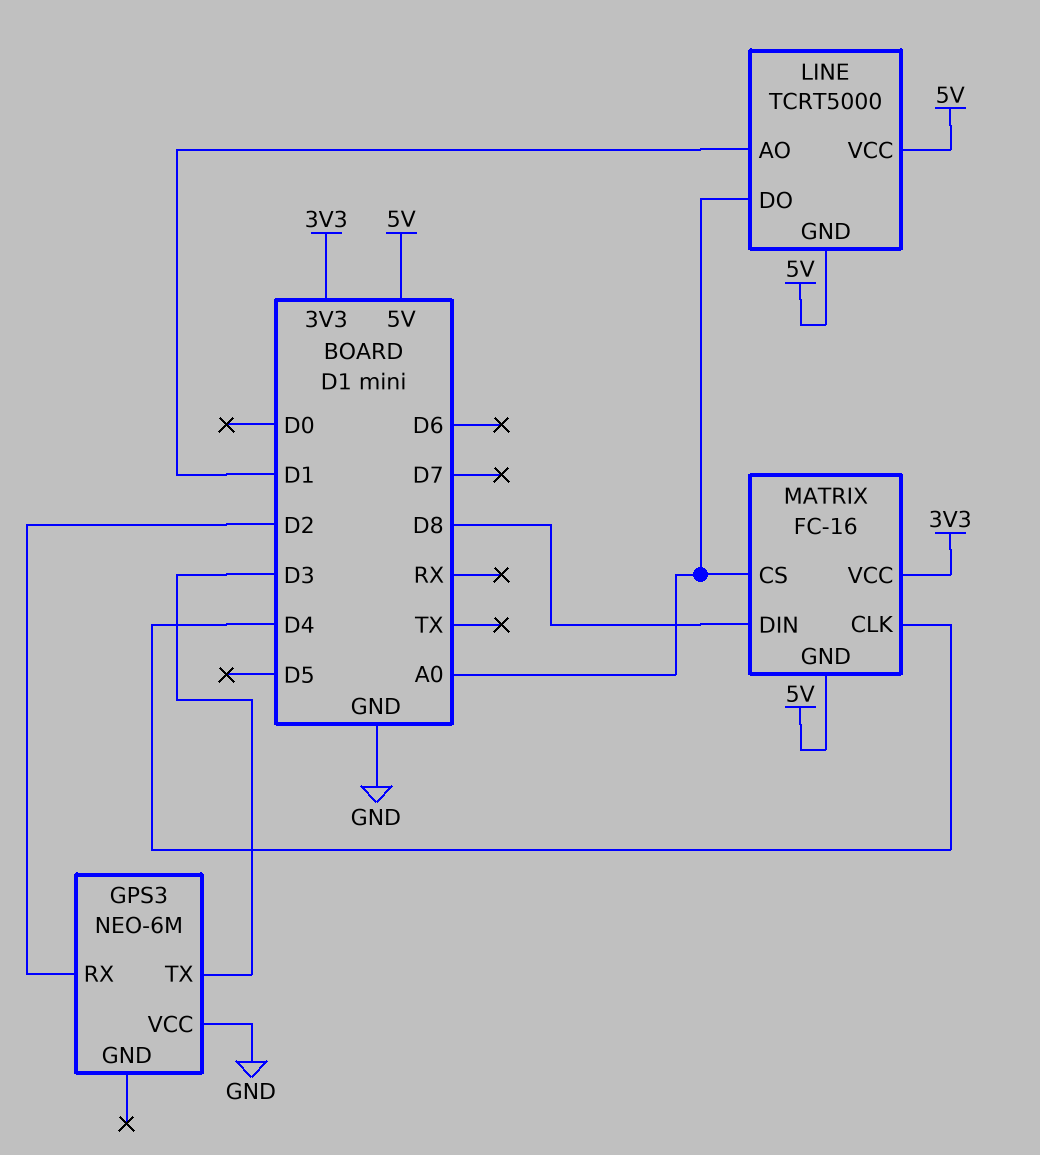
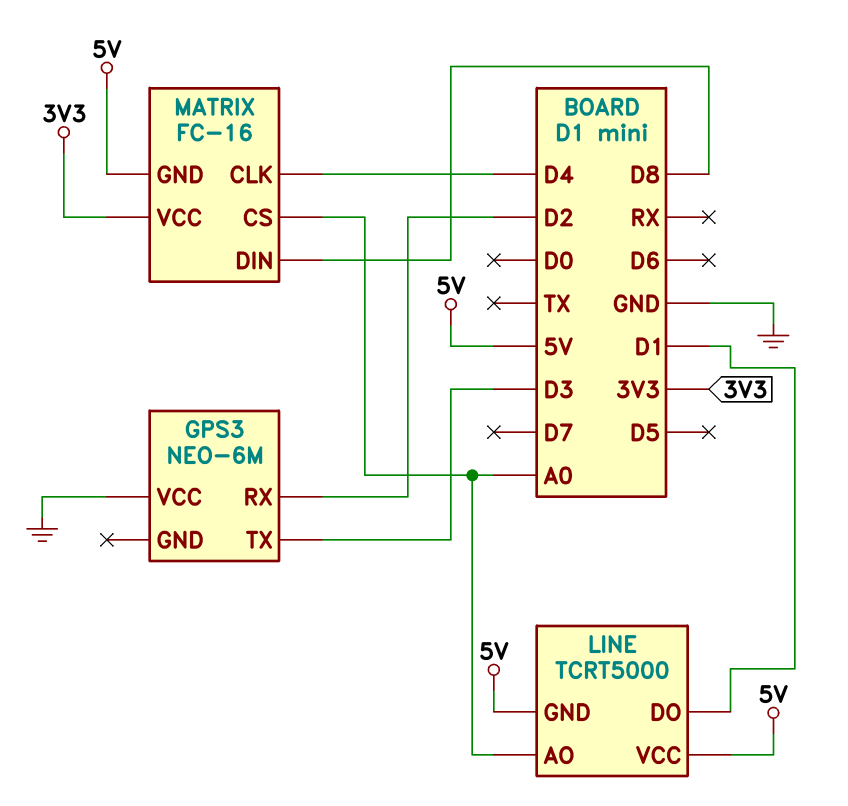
LINE pin AO: D1 -> A0
LINE pin DO: A0 -> D1

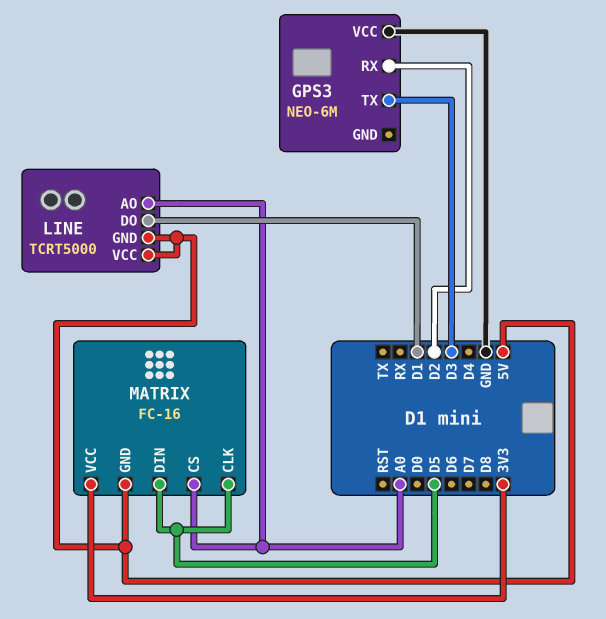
MATRIX pin CLK: D4 -> D5
MATRIX pin DIN: D8 -> D5

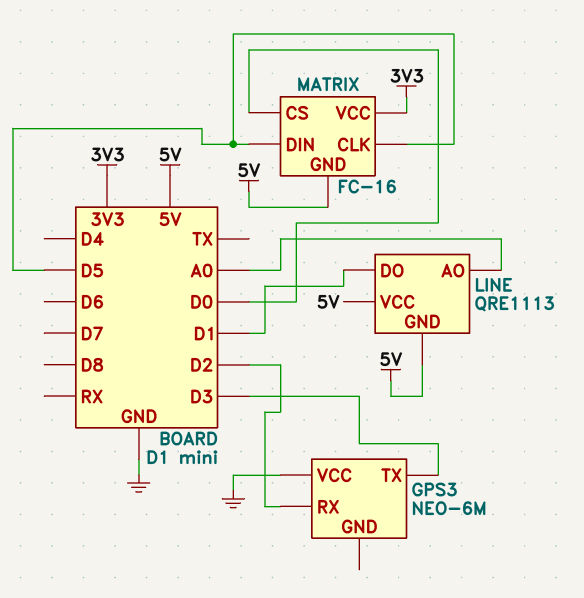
LINE: TCRT5000 -> QRE1113
MATRIX pin CS: A0 -> D0

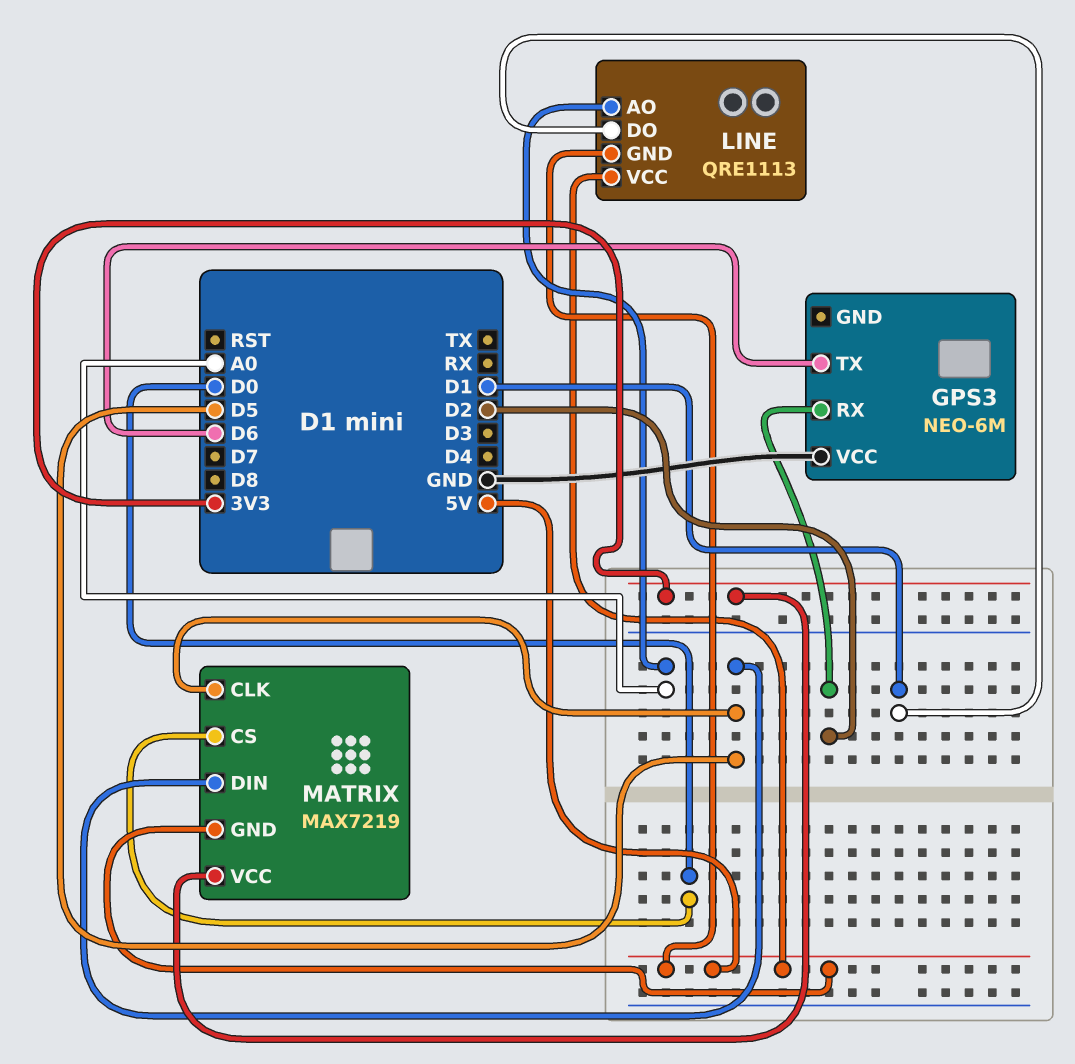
GPS3 pin TX: D3 -> D6
MATRIX: FC-16 -> MAX7219

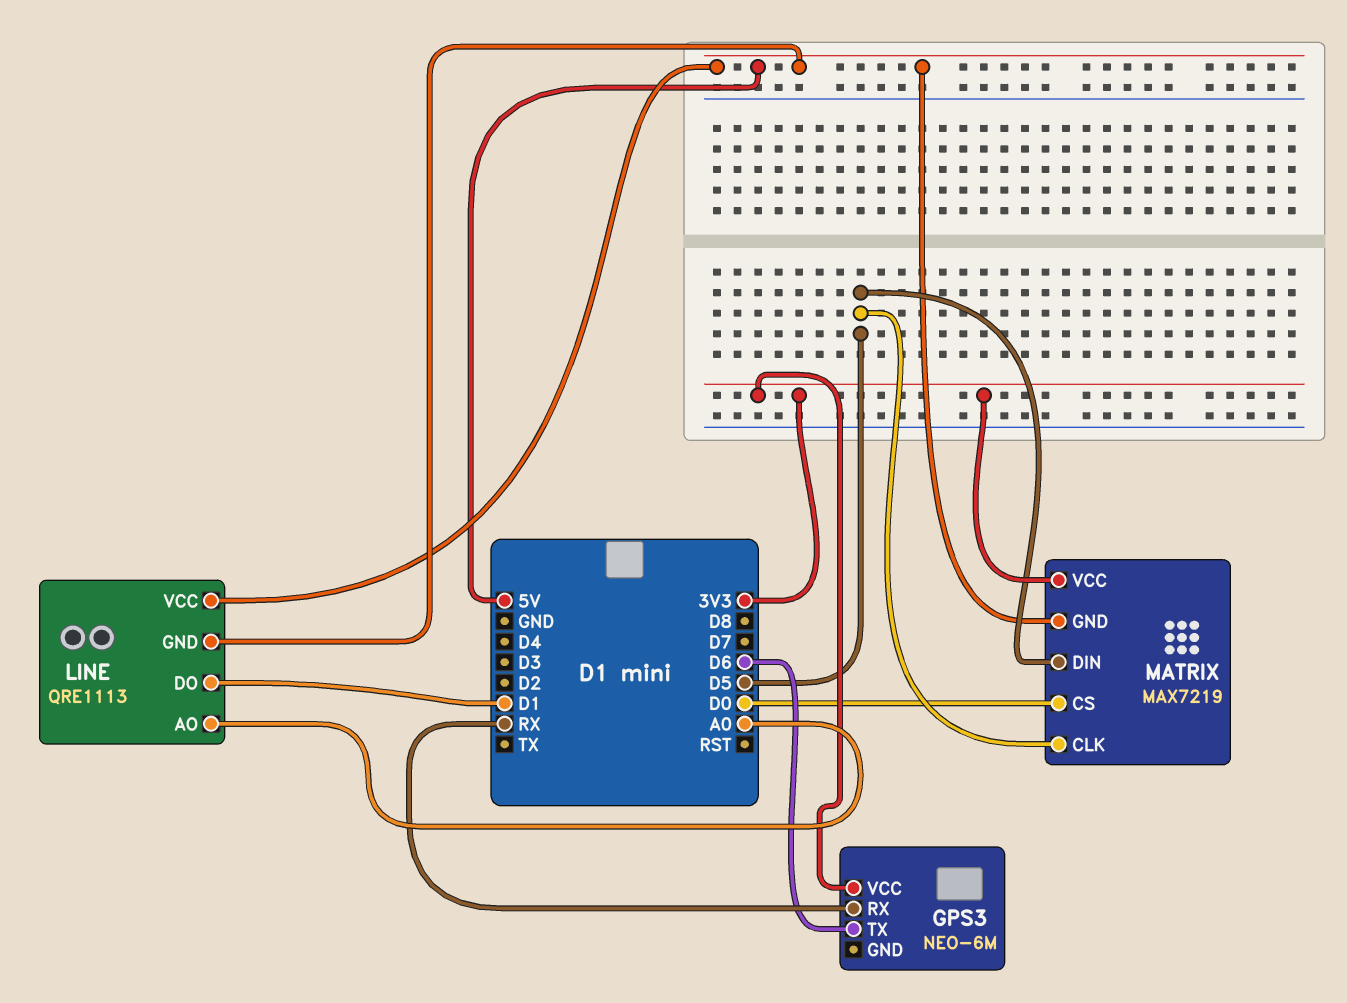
GPS3 pin RX: D2 -> RX
GPS3 pin VCC: GND -> 3V3

